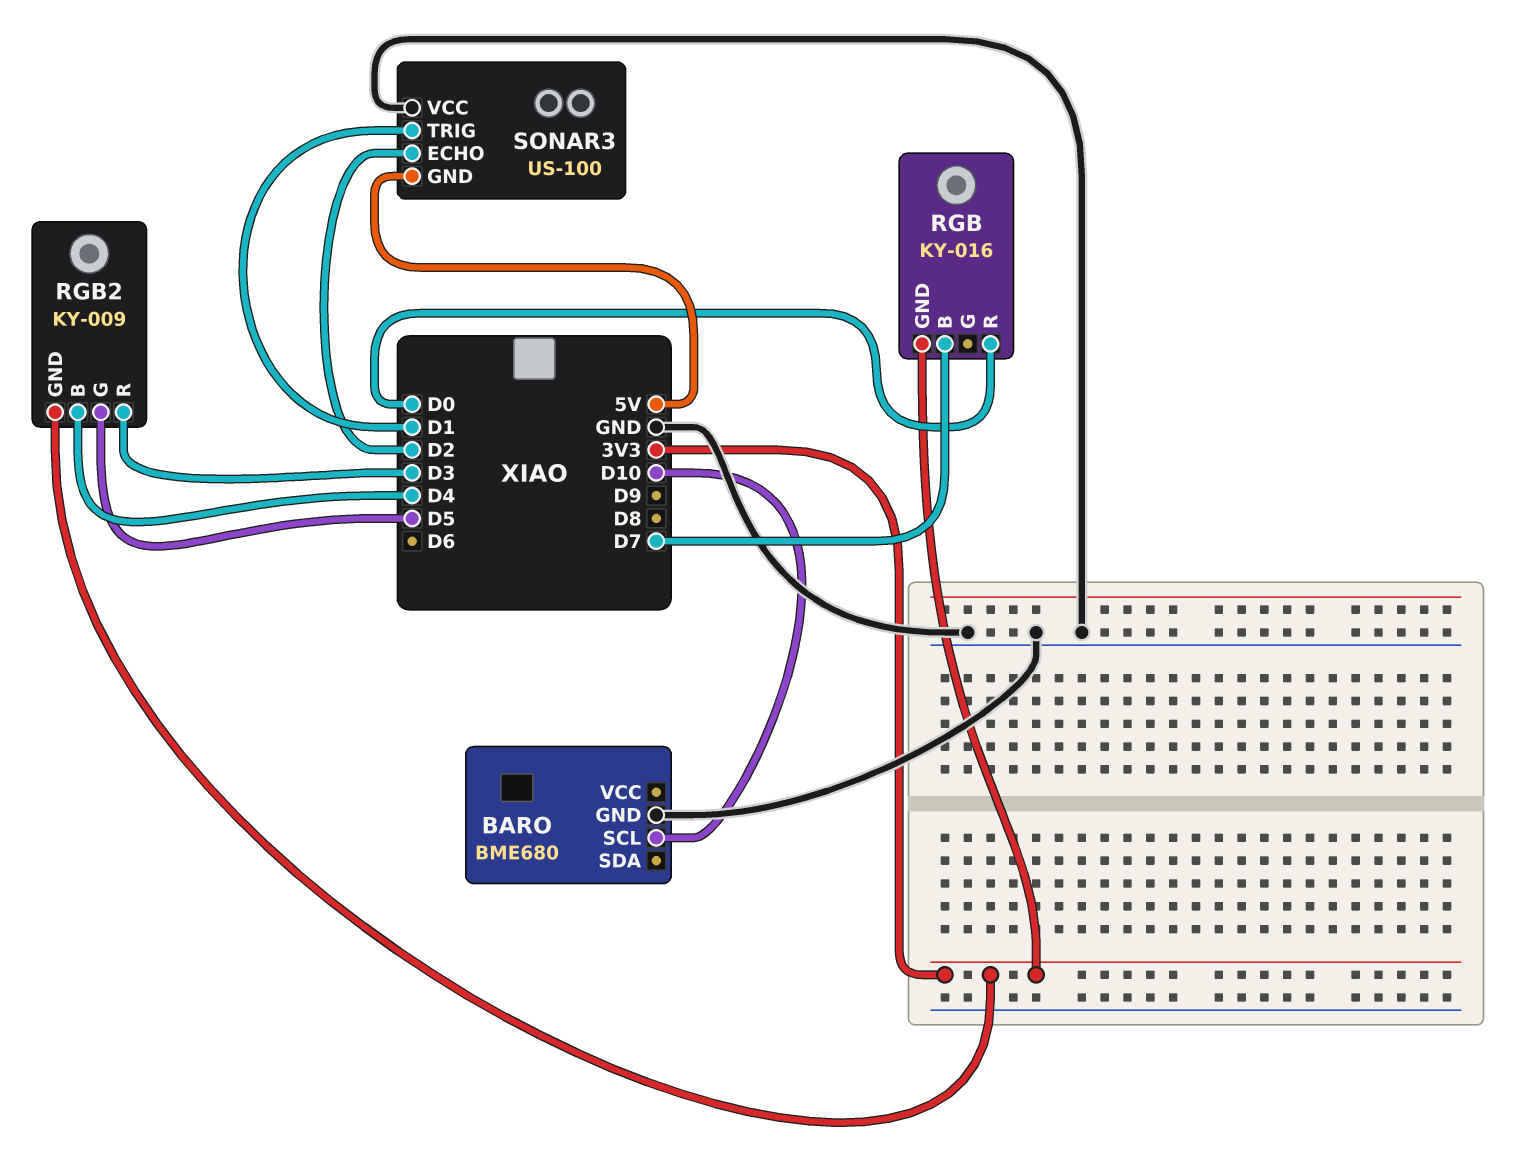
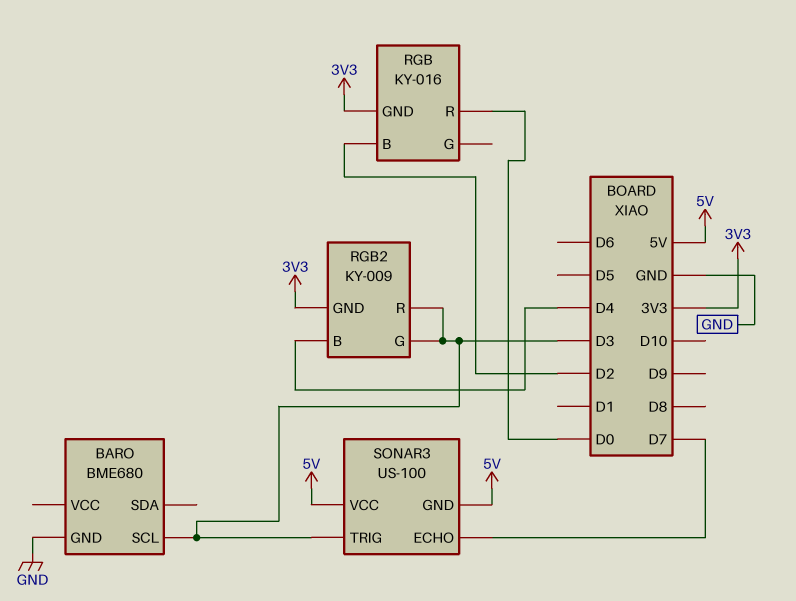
BARO pin SCL: D10 -> D3
RGB pin B: D7 -> D2
RGB2 pin G: D5 -> D3
SONAR3 pin ECHO: D2 -> D7
SONAR3 pin TRIG: D1 -> D3
SONAR3 pin VCC: GND -> 5V

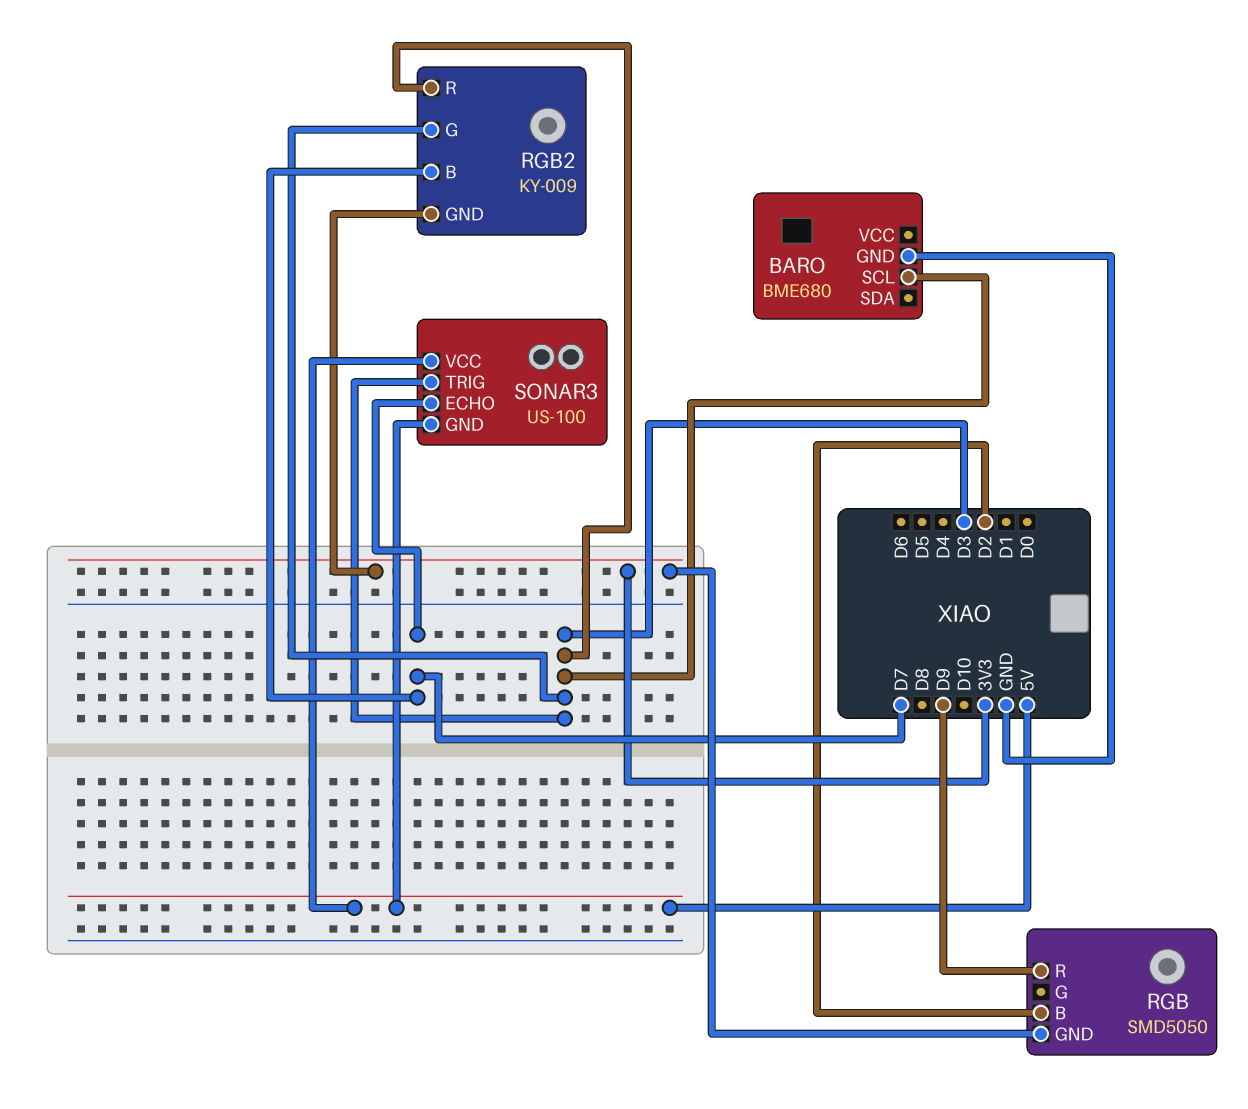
RGB: KY-016 -> SMD5050
RGB pin R: D0 -> D9
RGB2 pin B: D4 -> D7

